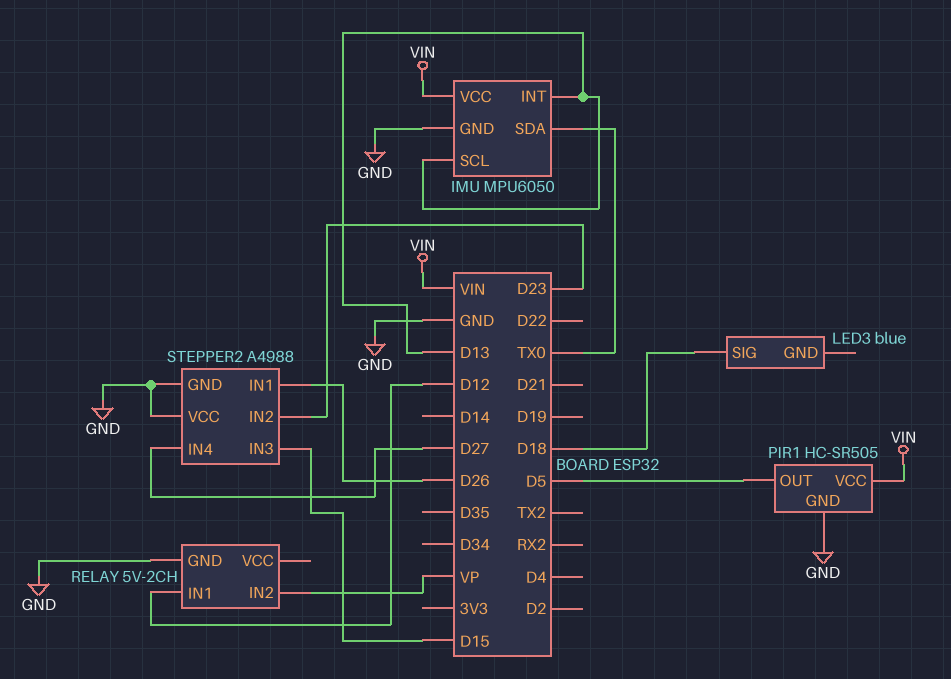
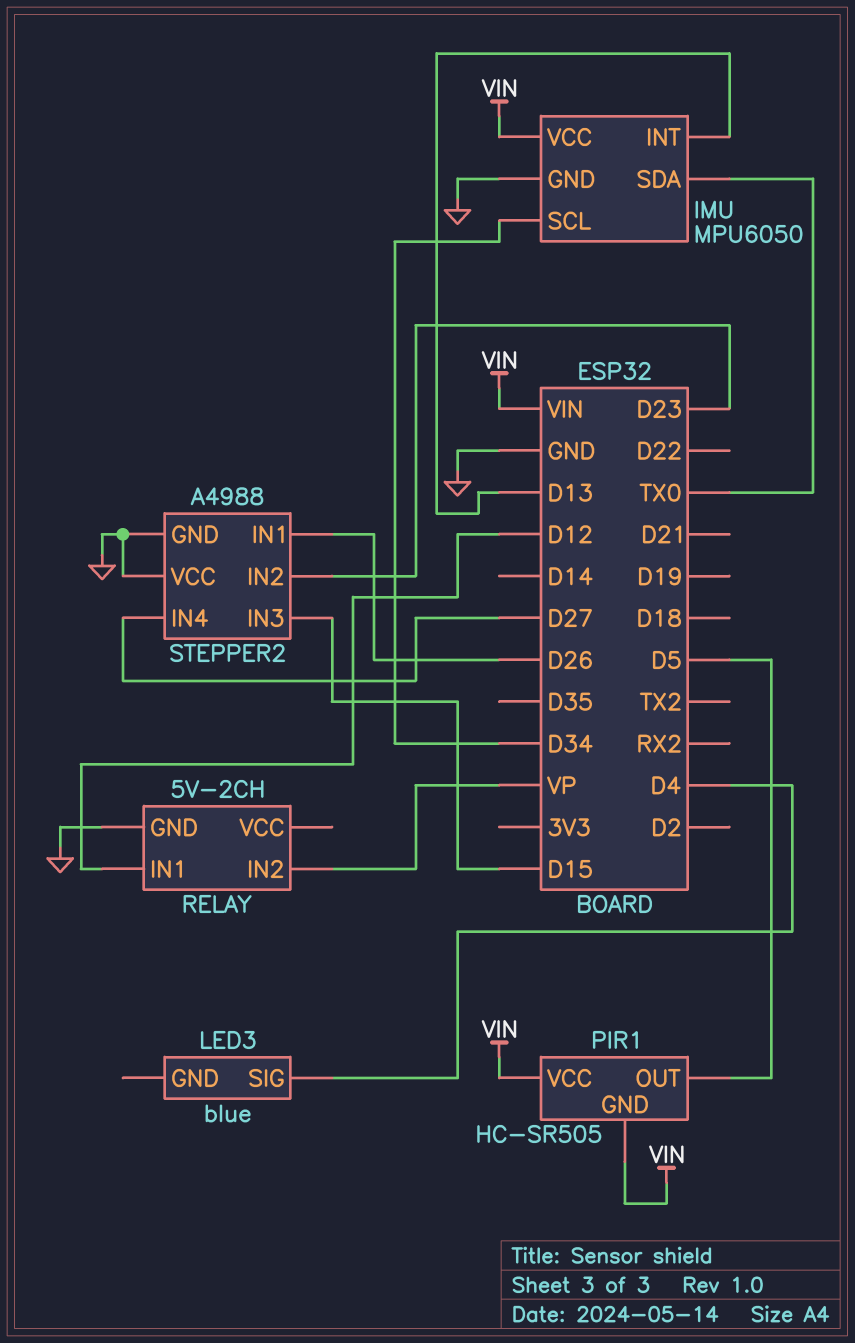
IMU pin SCL: D13 -> D34
LED3 pin SIG: D18 -> D4
PIR1 pin GND: GND -> VIN

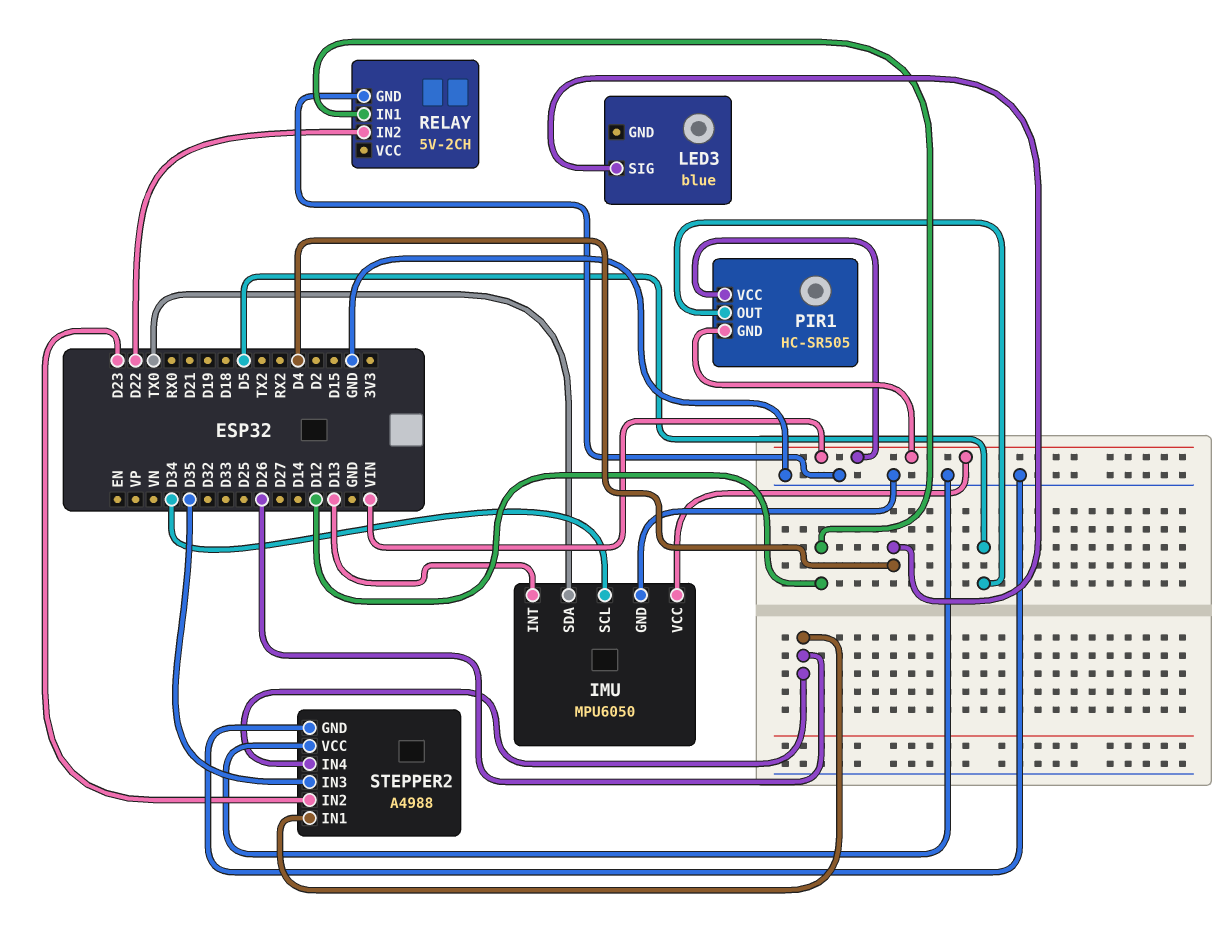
RELAY pin IN2: VP -> D22
STEPPER2 pin IN3: D15 -> D35
STEPPER2 pin IN4: D27 -> D26

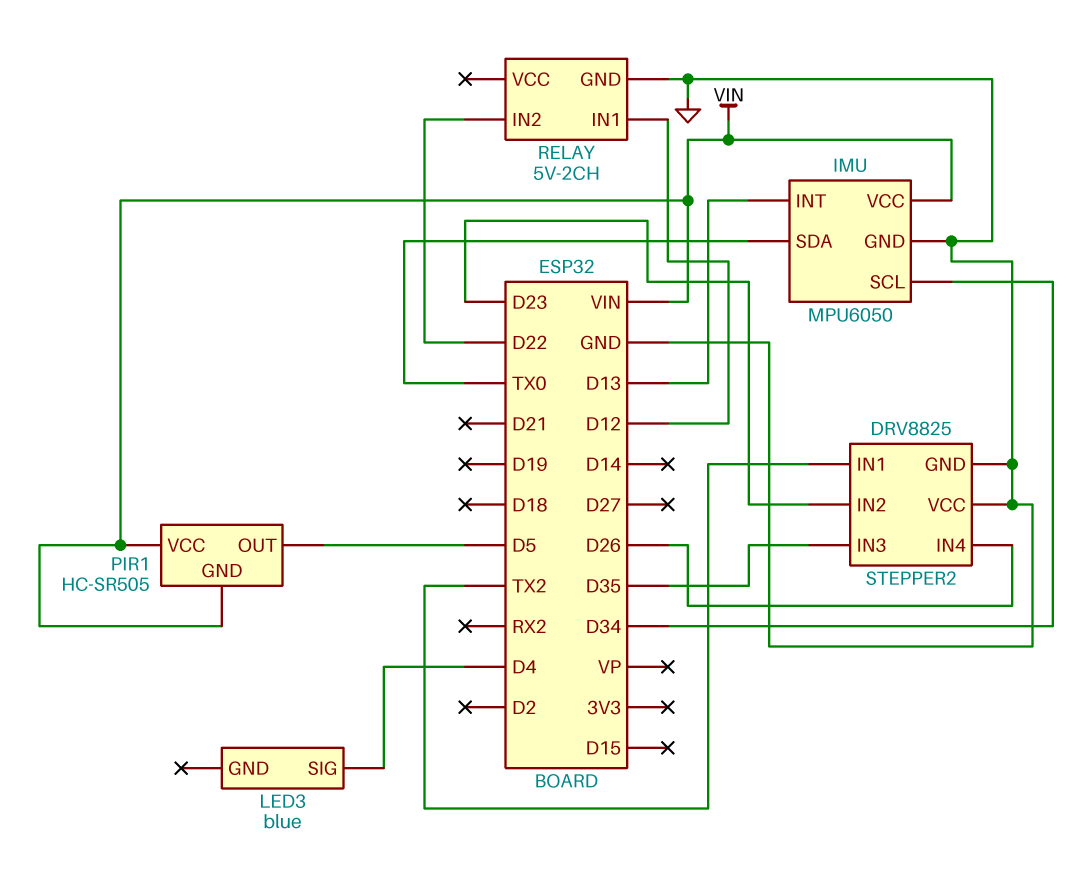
STEPPER2: A4988 -> DRV8825
STEPPER2 pin IN1: D26 -> TX2

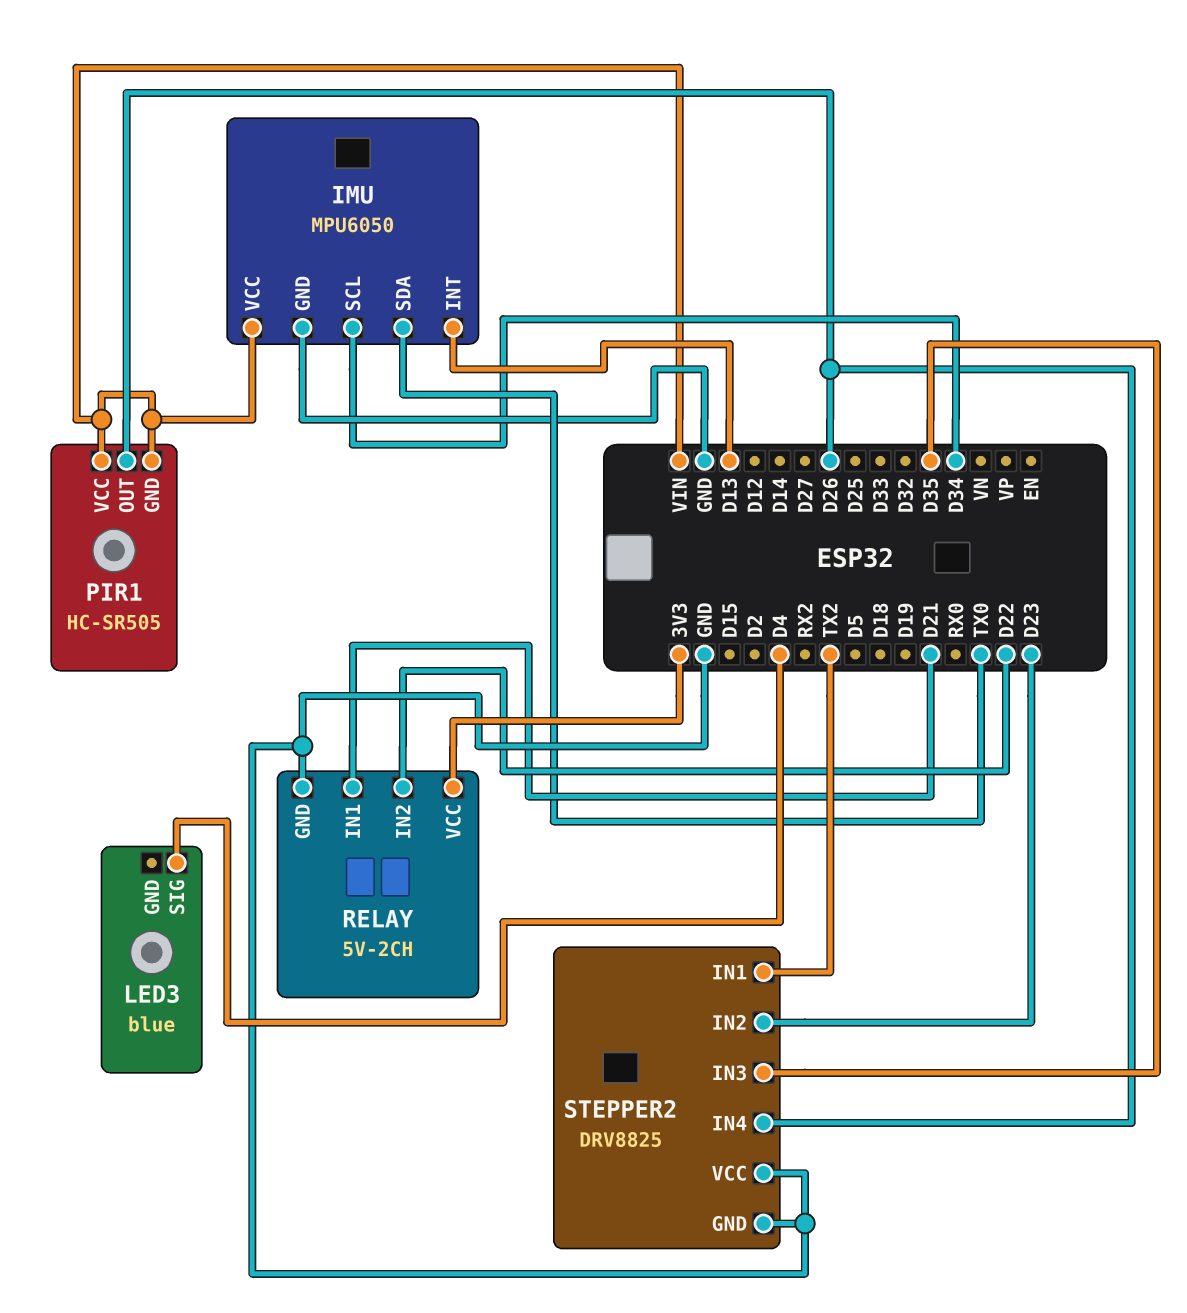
PIR1 pin OUT: D5 -> D26
RELAY pin IN1: D12 -> D21
RELAY pin VCC: none -> 3V3

